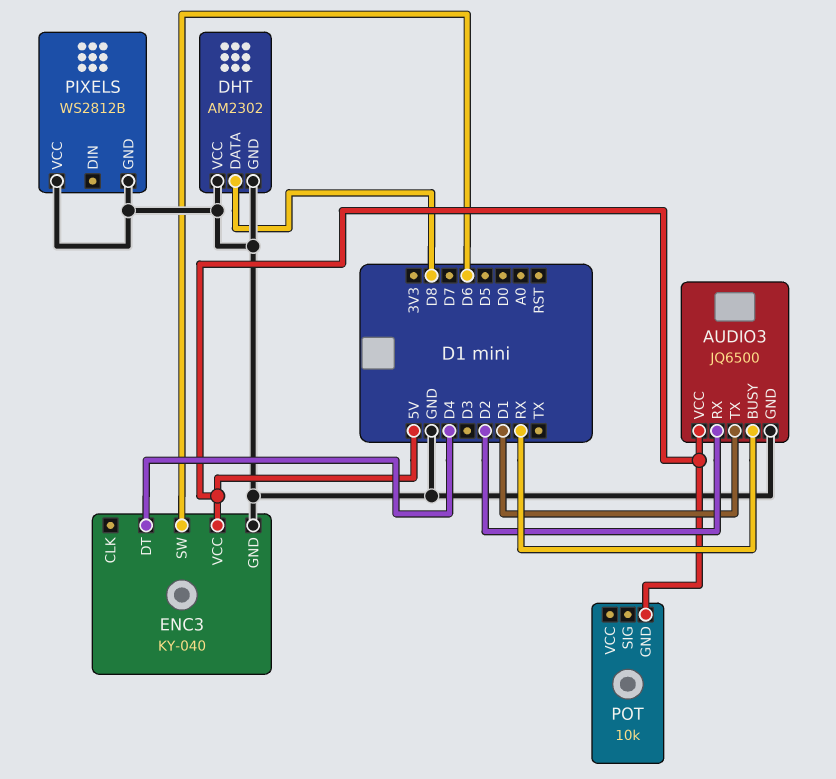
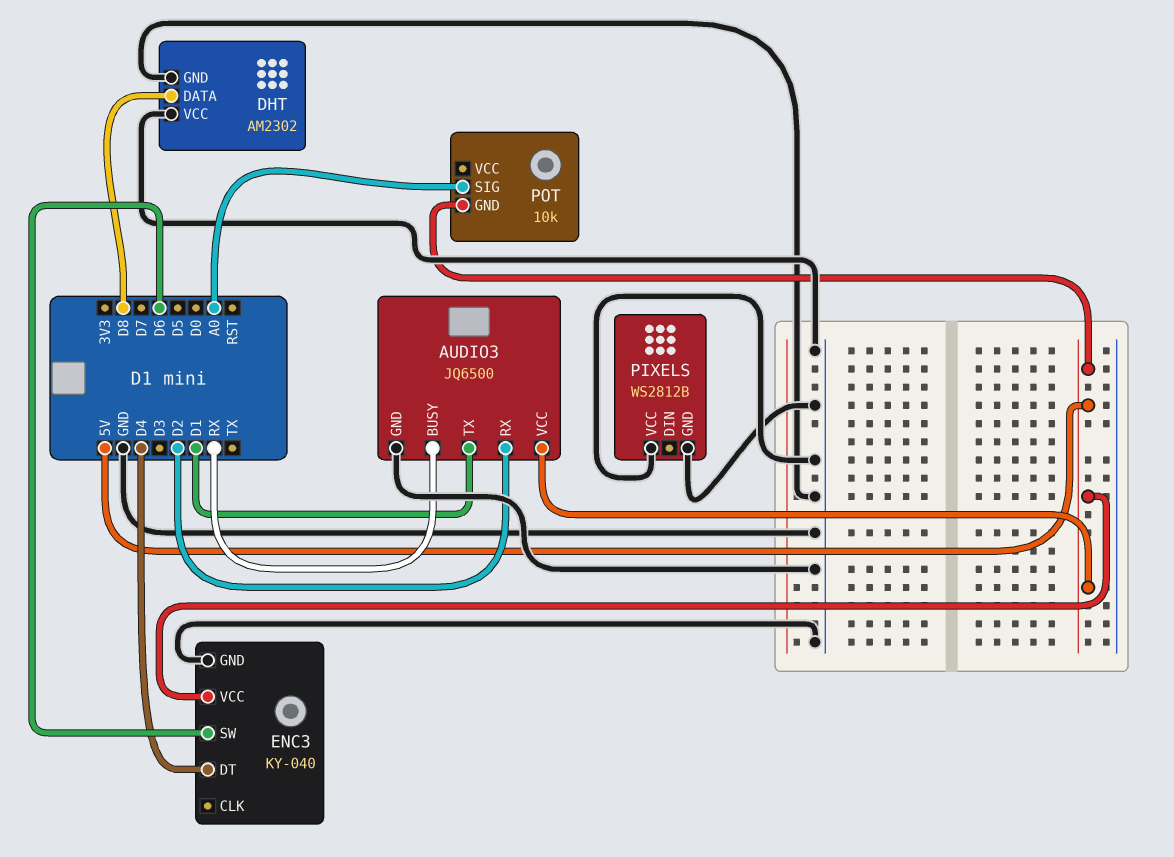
POT pin SIG: none -> A0

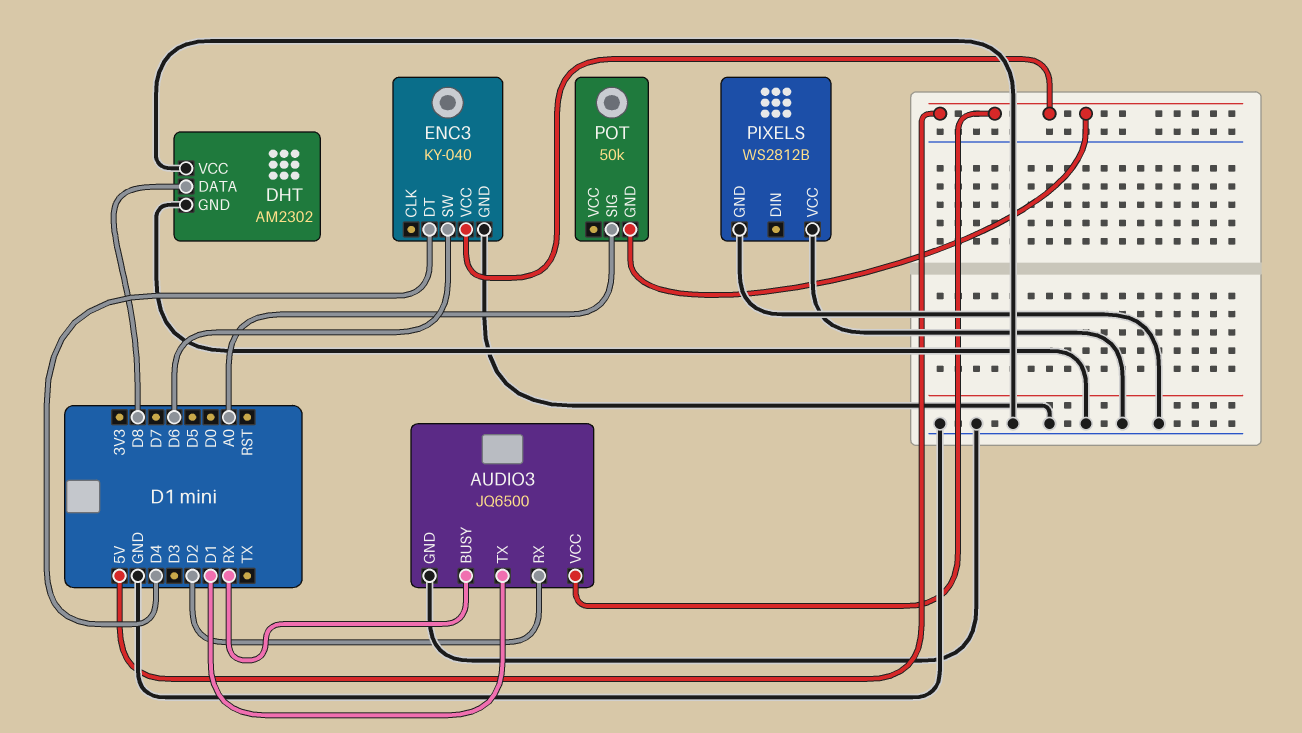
POT: 10k -> 50k

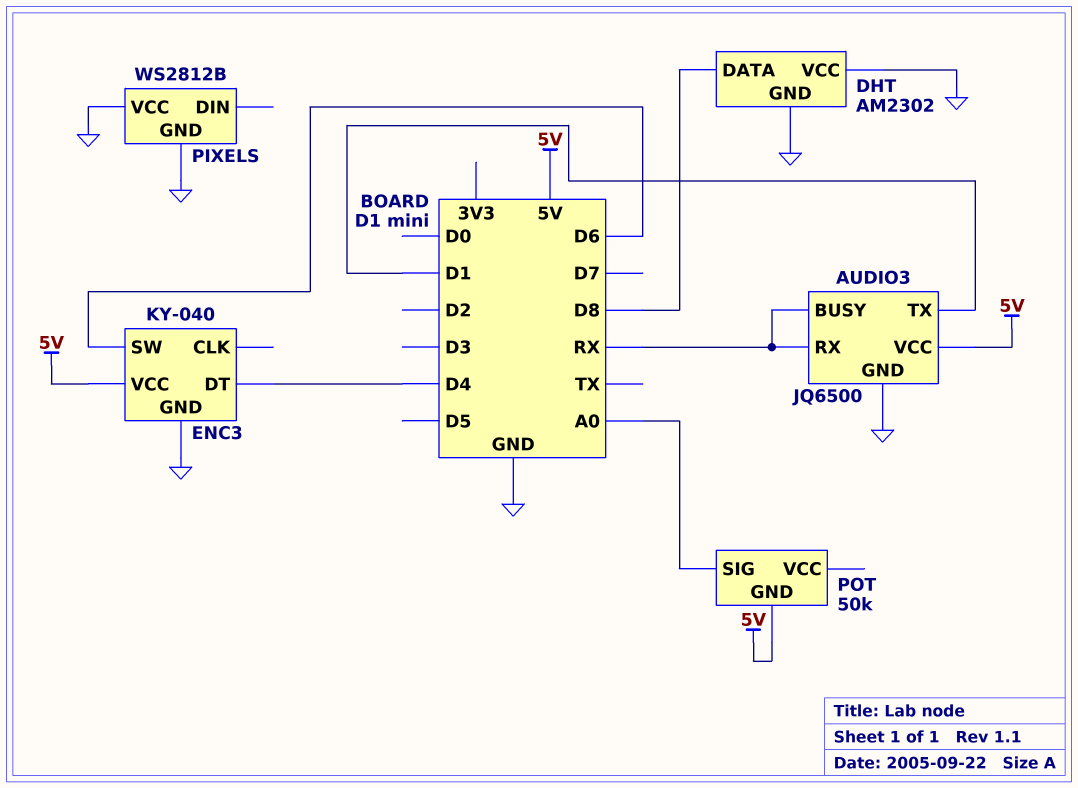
AUDIO3 pin RX: D2 -> RX

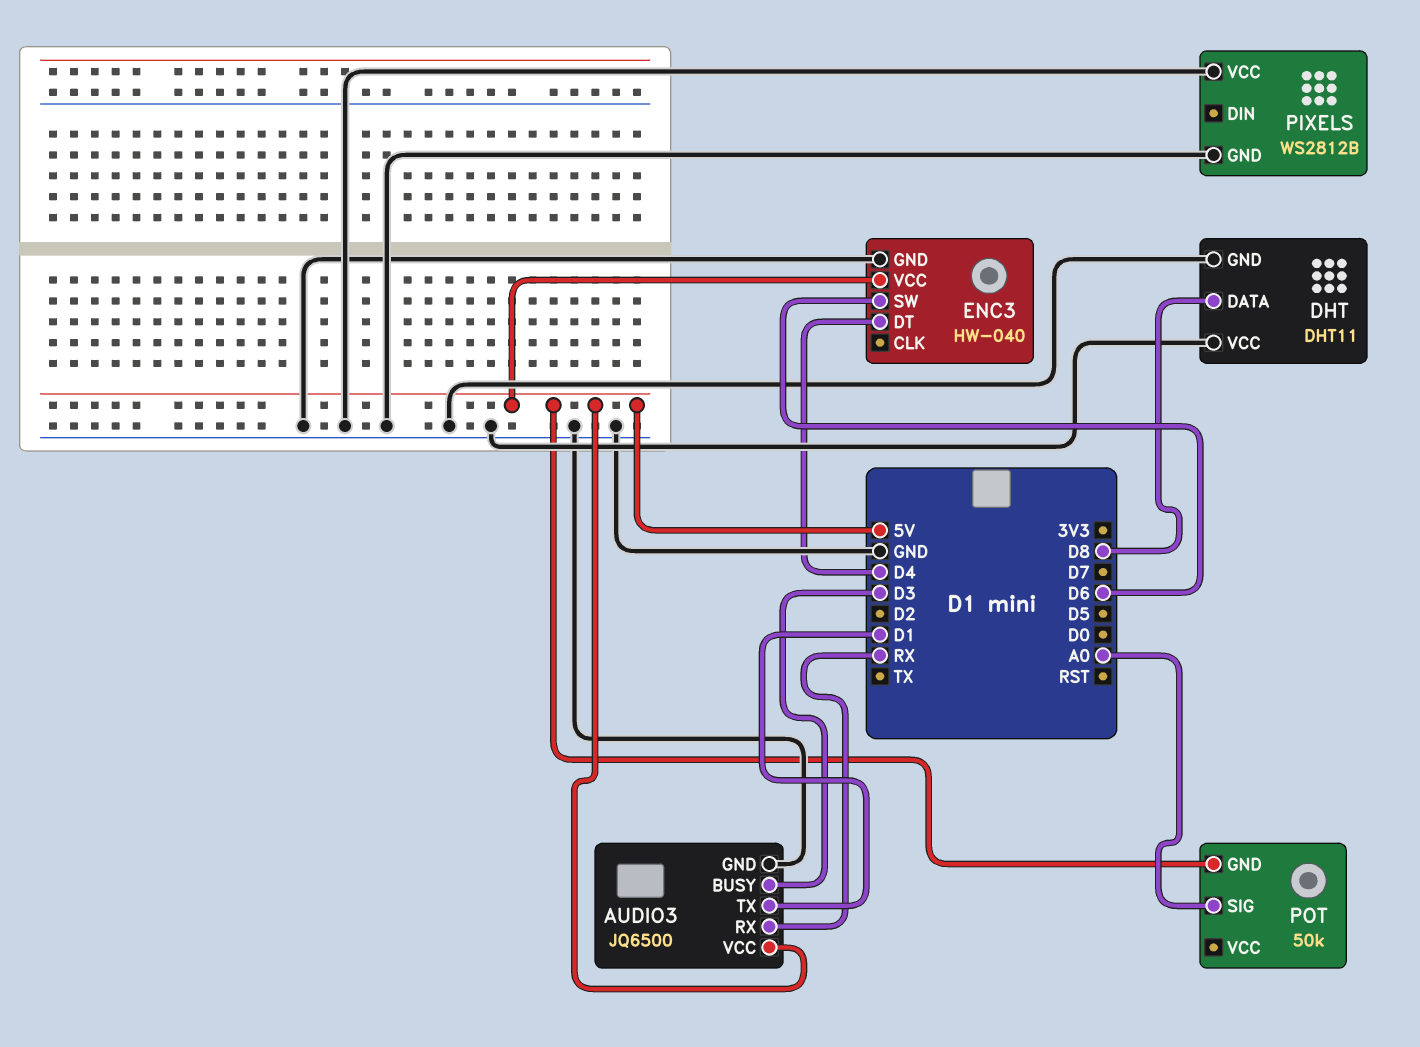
AUDIO3 pin BUSY: RX -> D3
DHT: AM2302 -> DHT11
ENC3: KY-040 -> HW-040

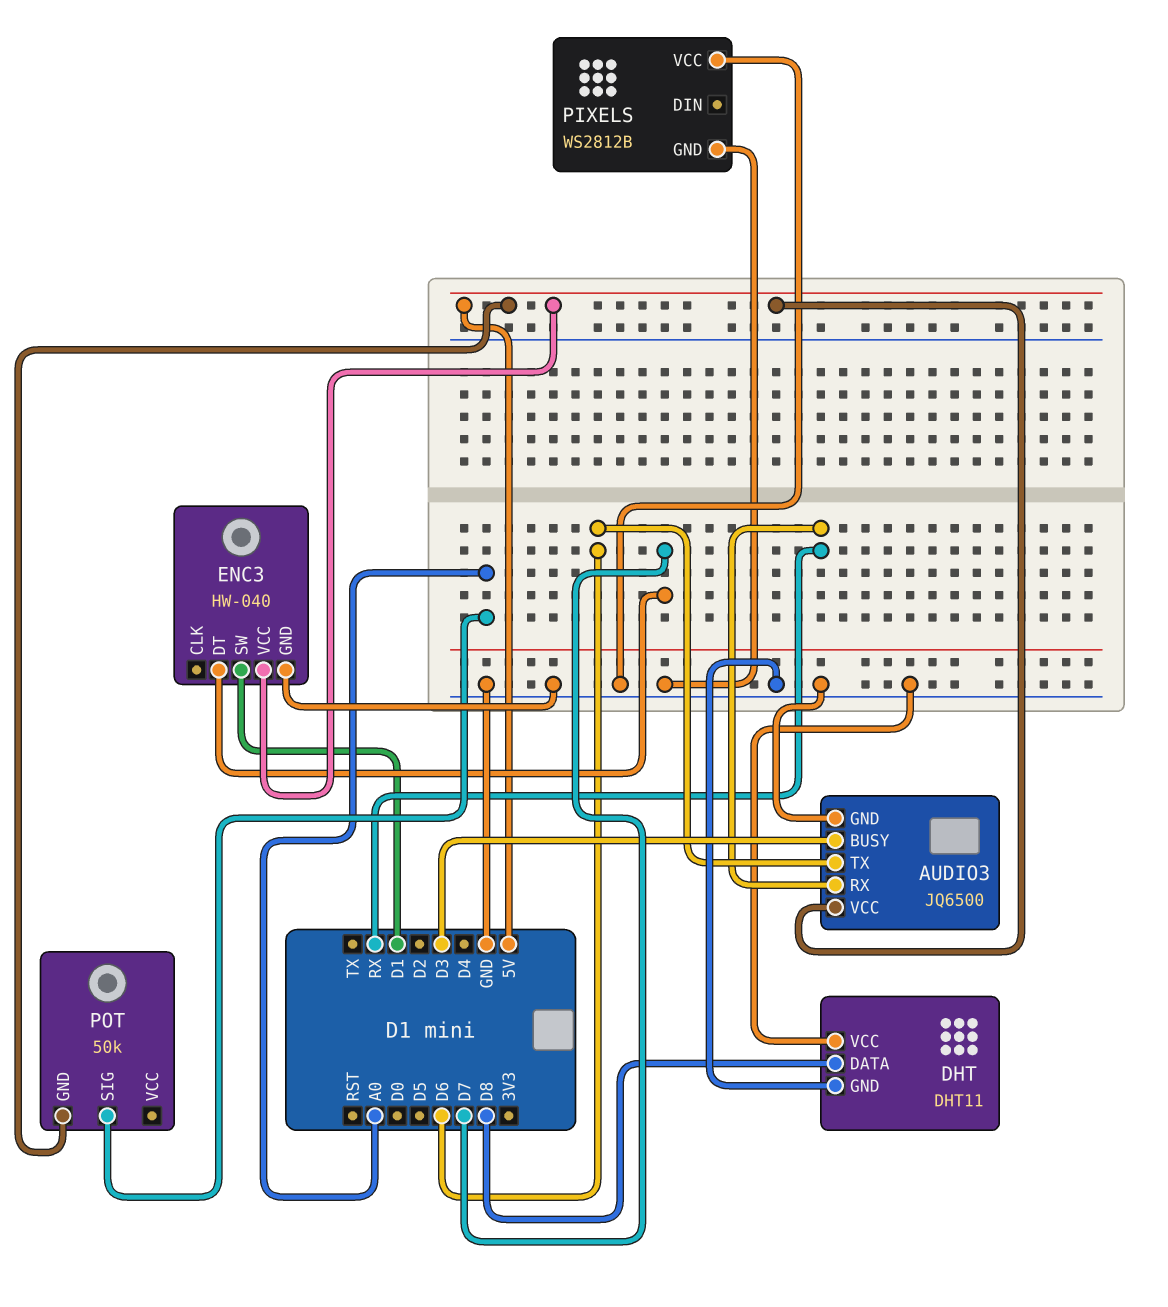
AUDIO3 pin TX: D1 -> D6
ENC3 pin DT: D4 -> D7
ENC3 pin SW: D6 -> D1

